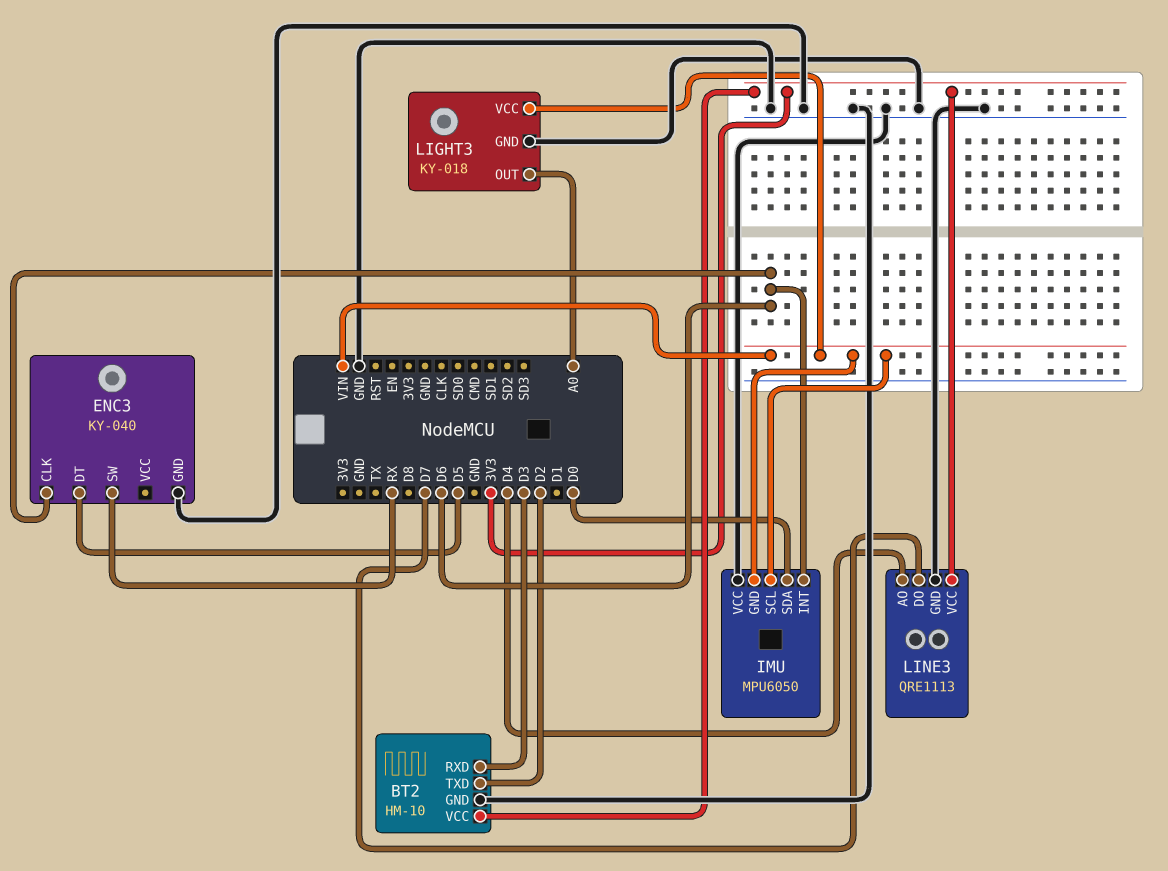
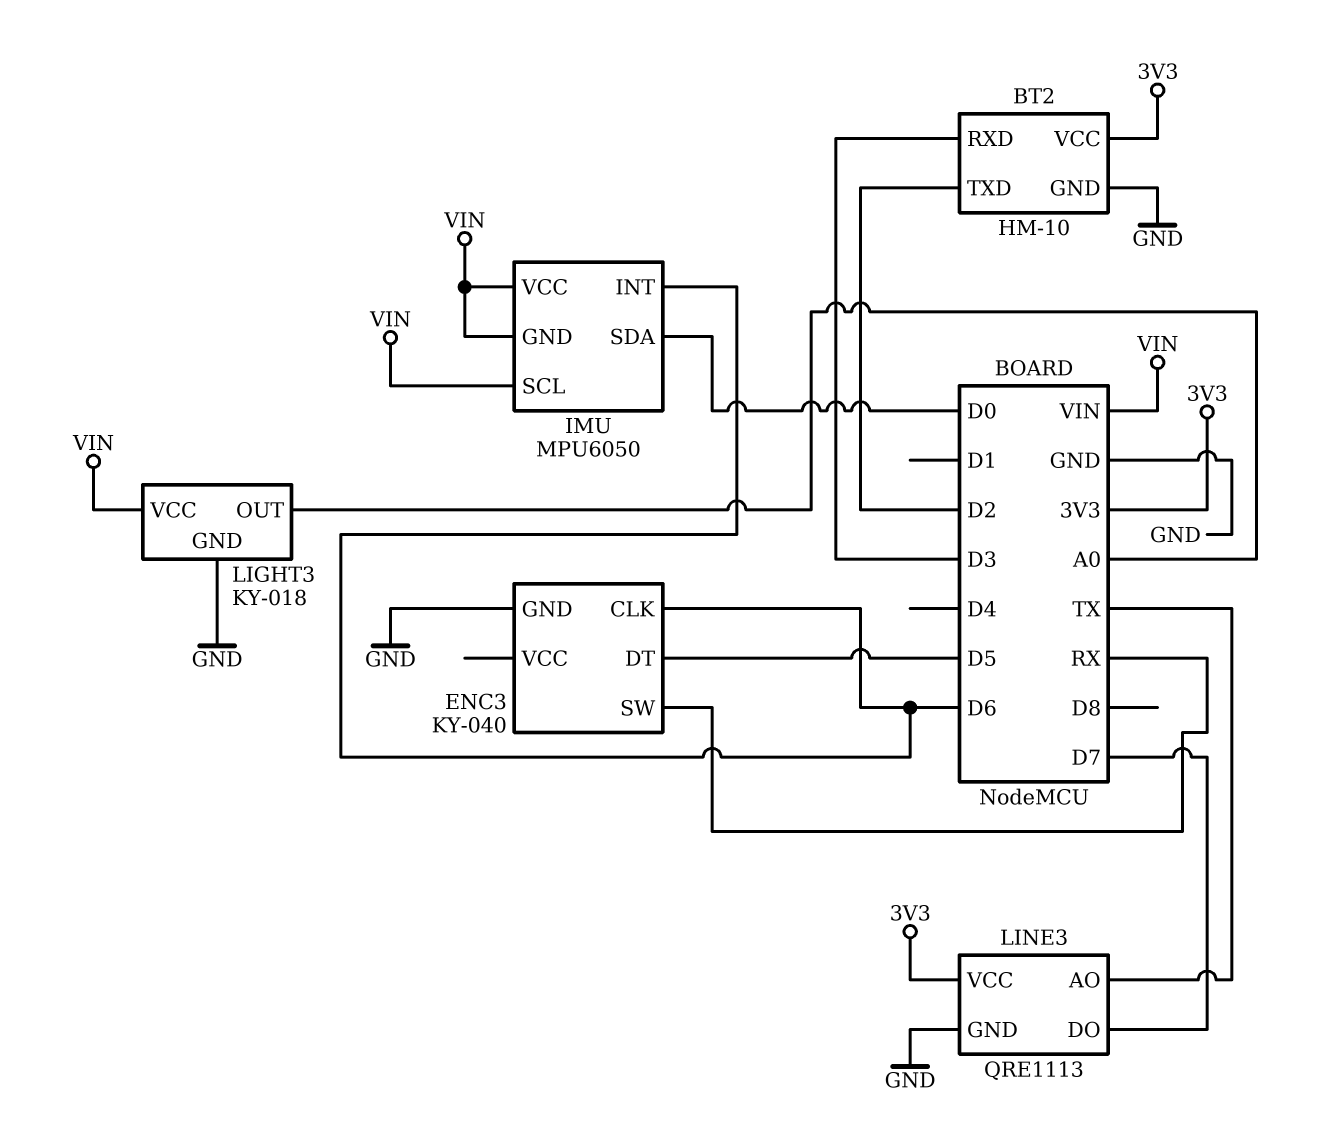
IMU pin VCC: GND -> VIN
LINE3 pin AO: D4 -> TX

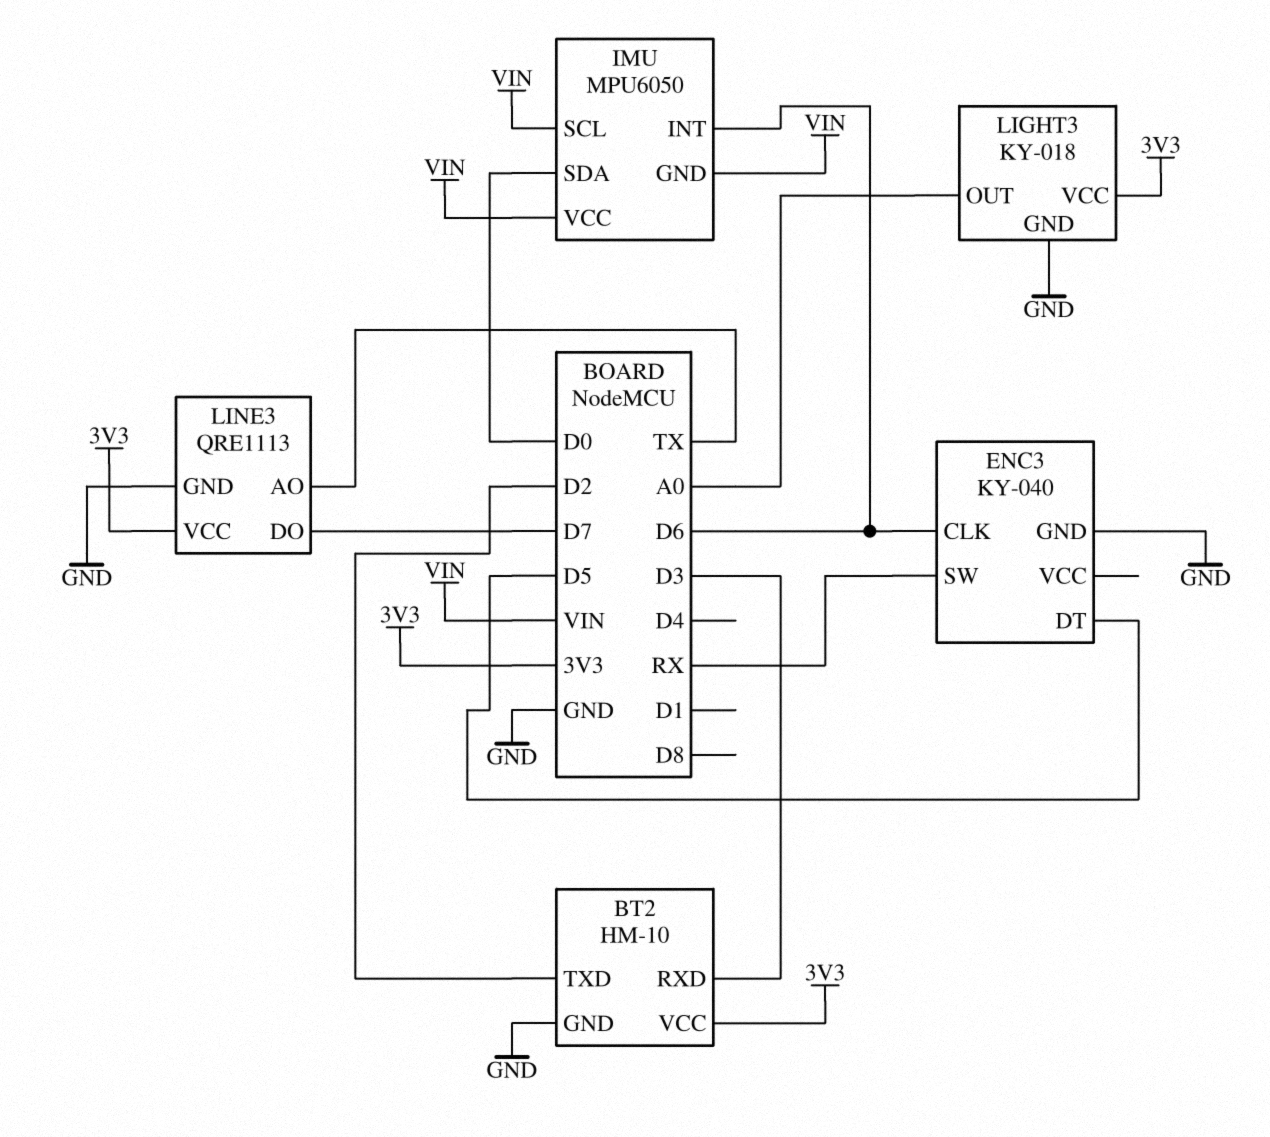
LIGHT3 pin VCC: VIN -> 3V3

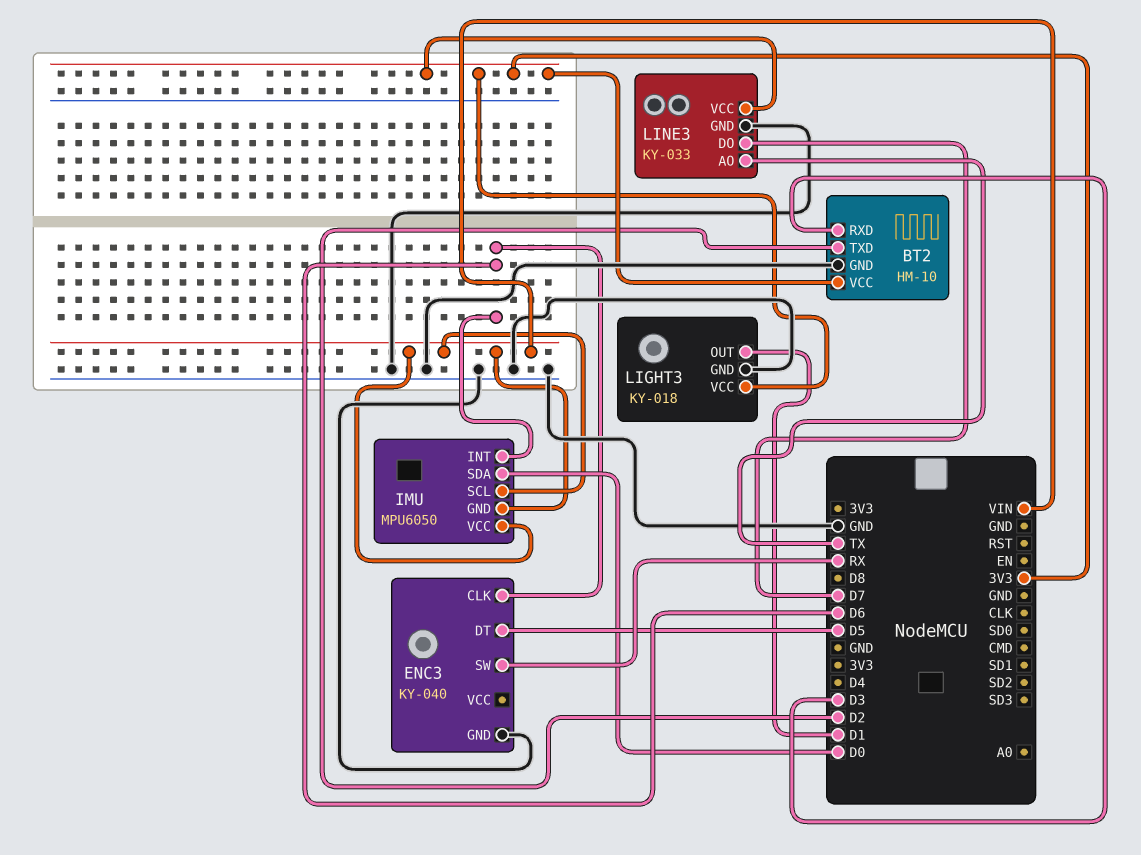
LIGHT3 pin OUT: A0 -> D1
LINE3: QRE1113 -> KY-033

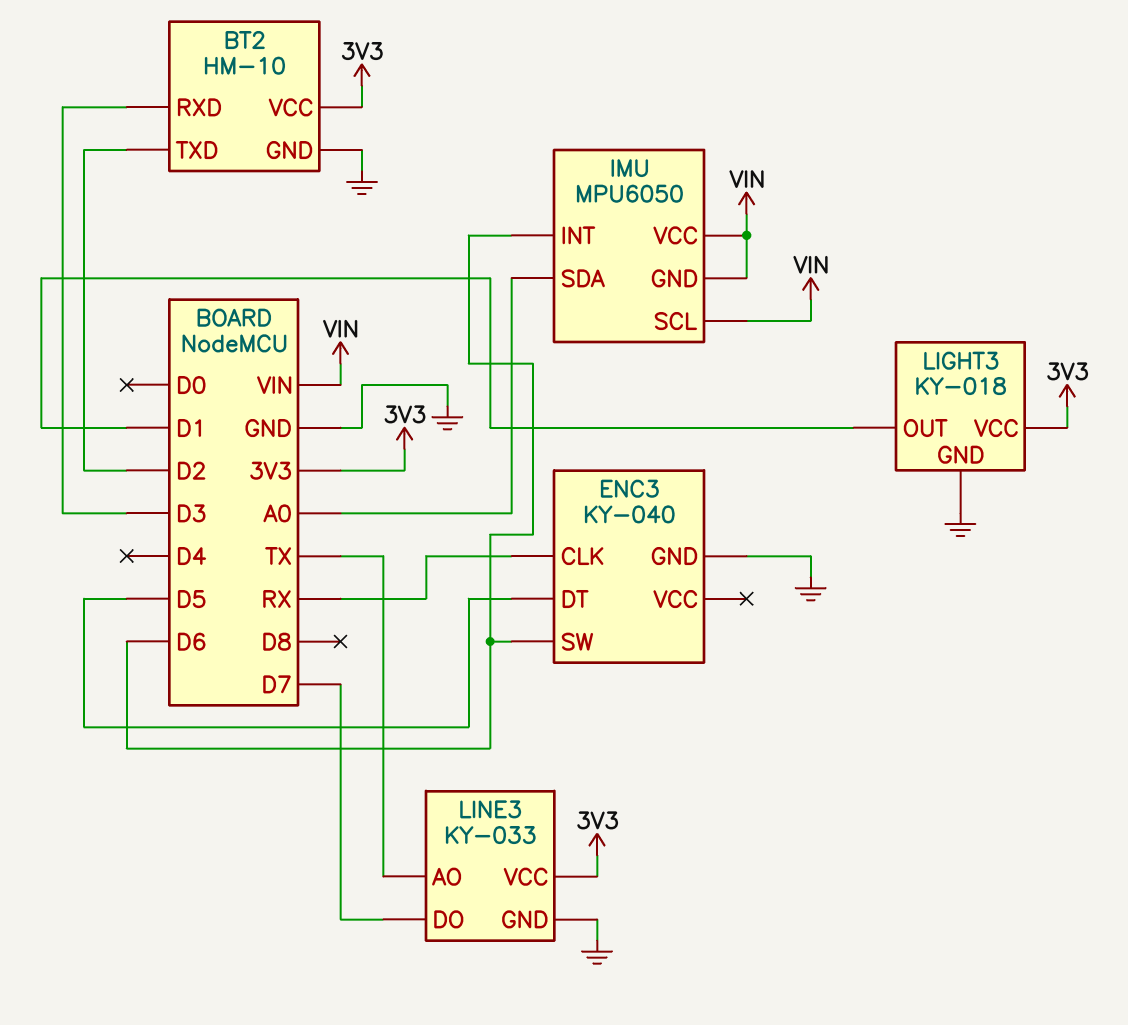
ENC3 pin CLK: D6 -> RX
ENC3 pin SW: RX -> D6
IMU pin SDA: D0 -> A0

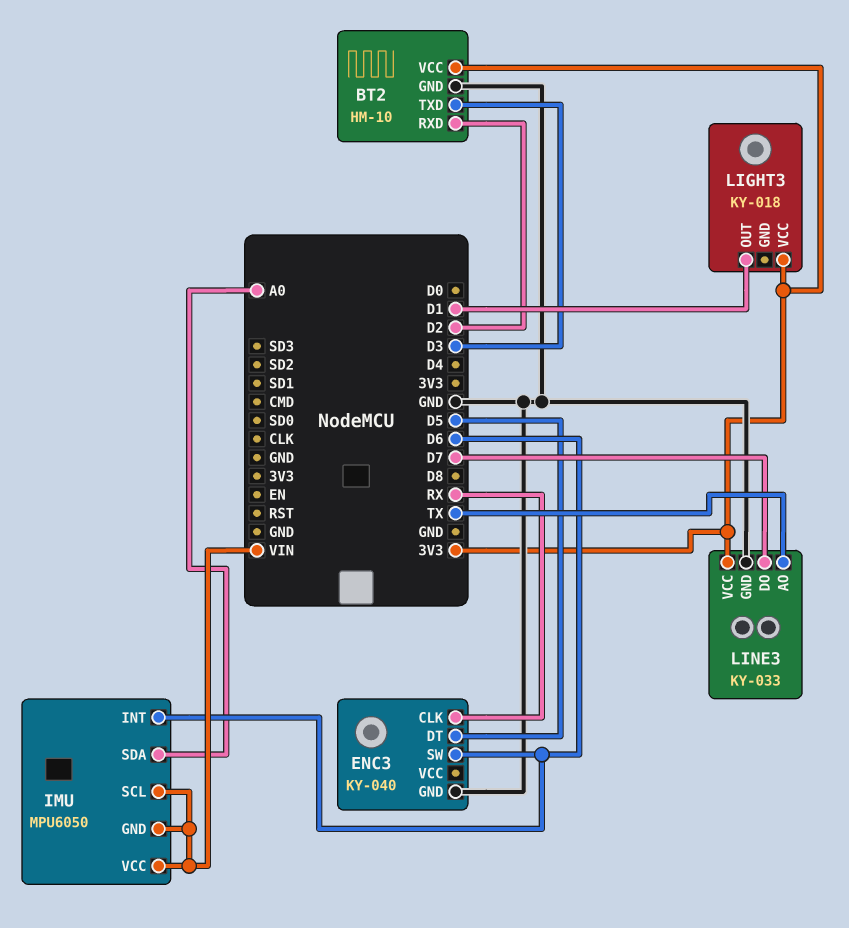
BT2 pin RXD: D3 -> D2
BT2 pin TXD: D2 -> D3
LIGHT3 pin GND: GND -> none

